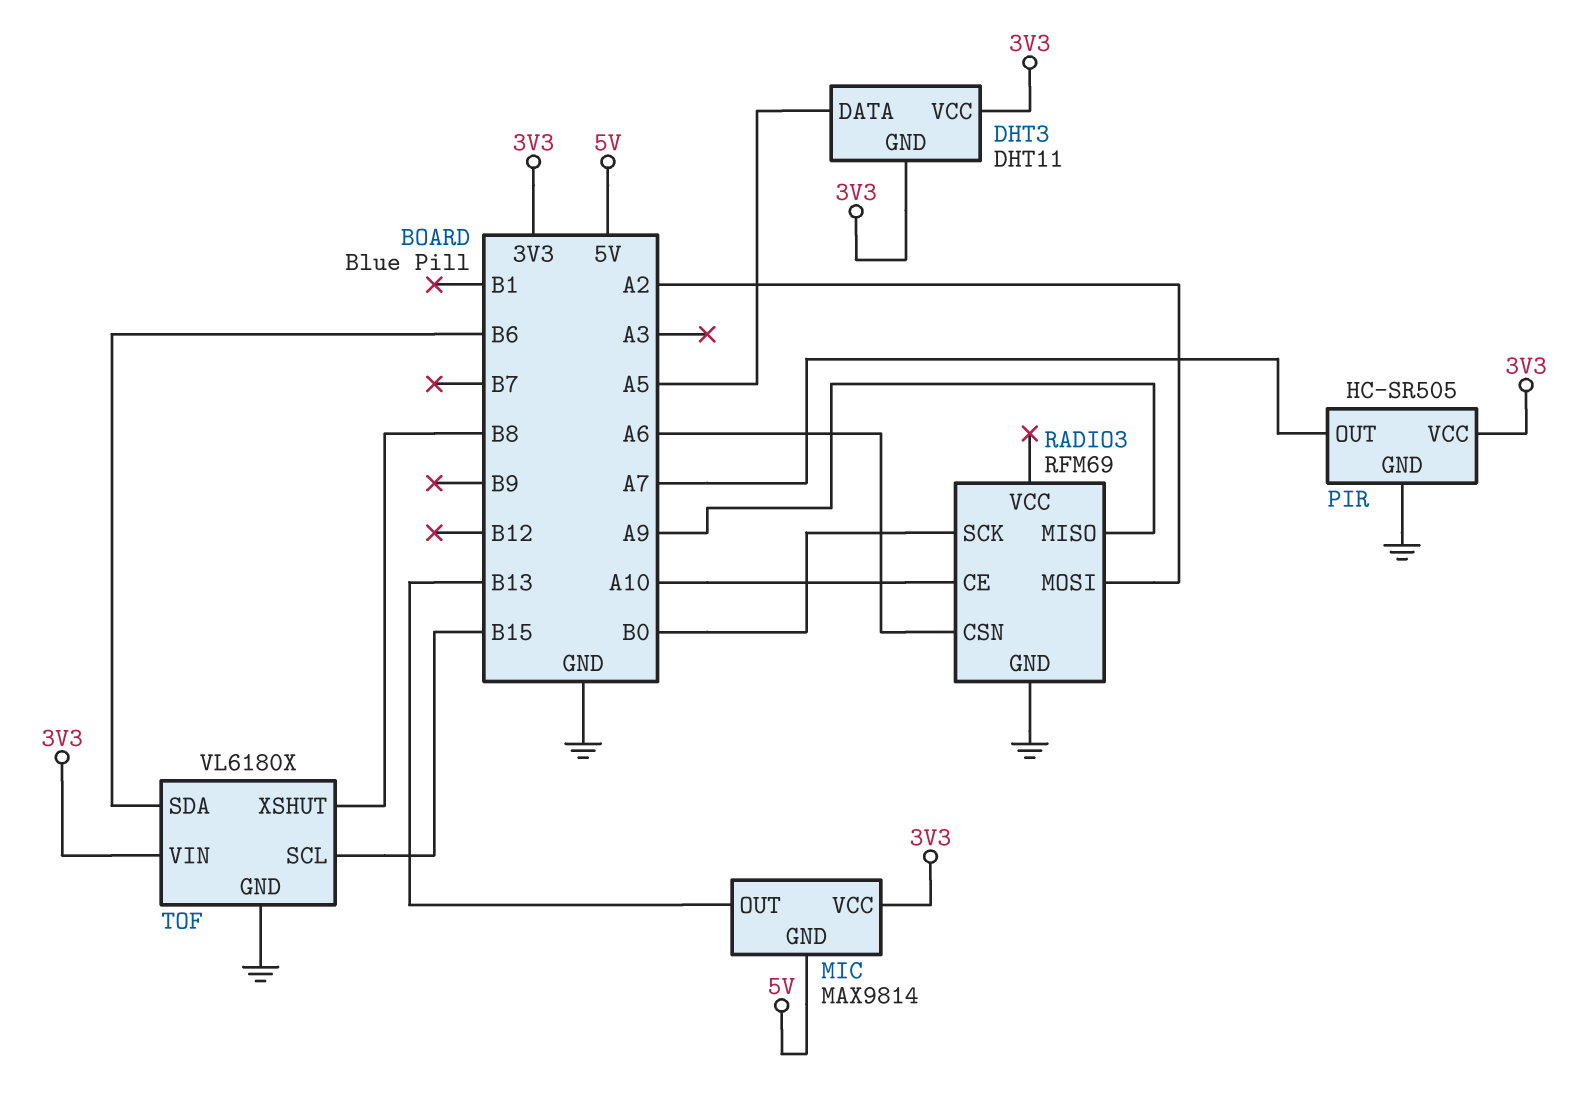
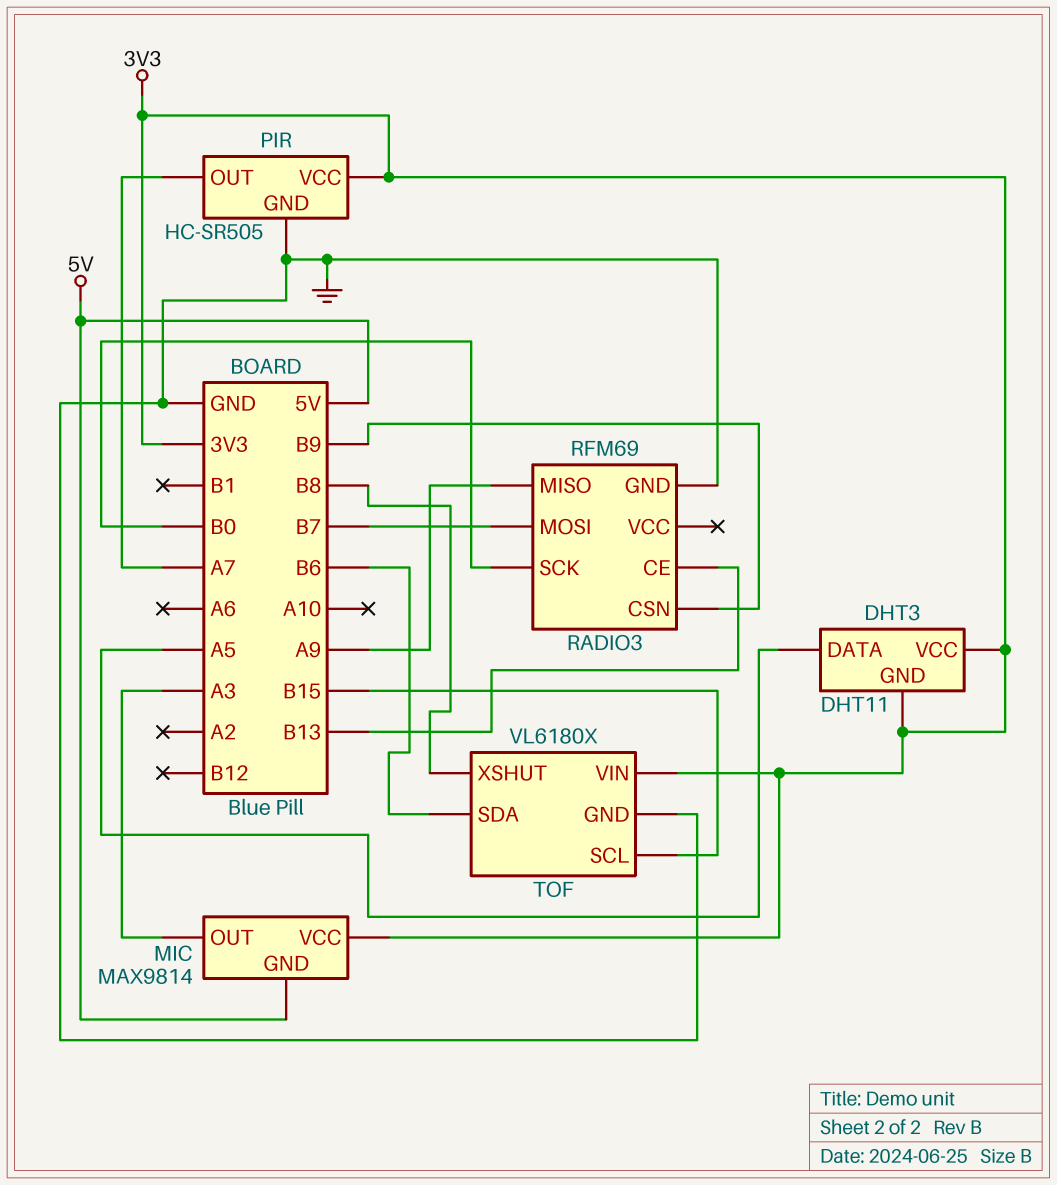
MIC pin OUT: B13 -> A3
RADIO3 pin CE: A10 -> B13
RADIO3 pin CSN: A6 -> B9
RADIO3 pin MOSI: A2 -> B7

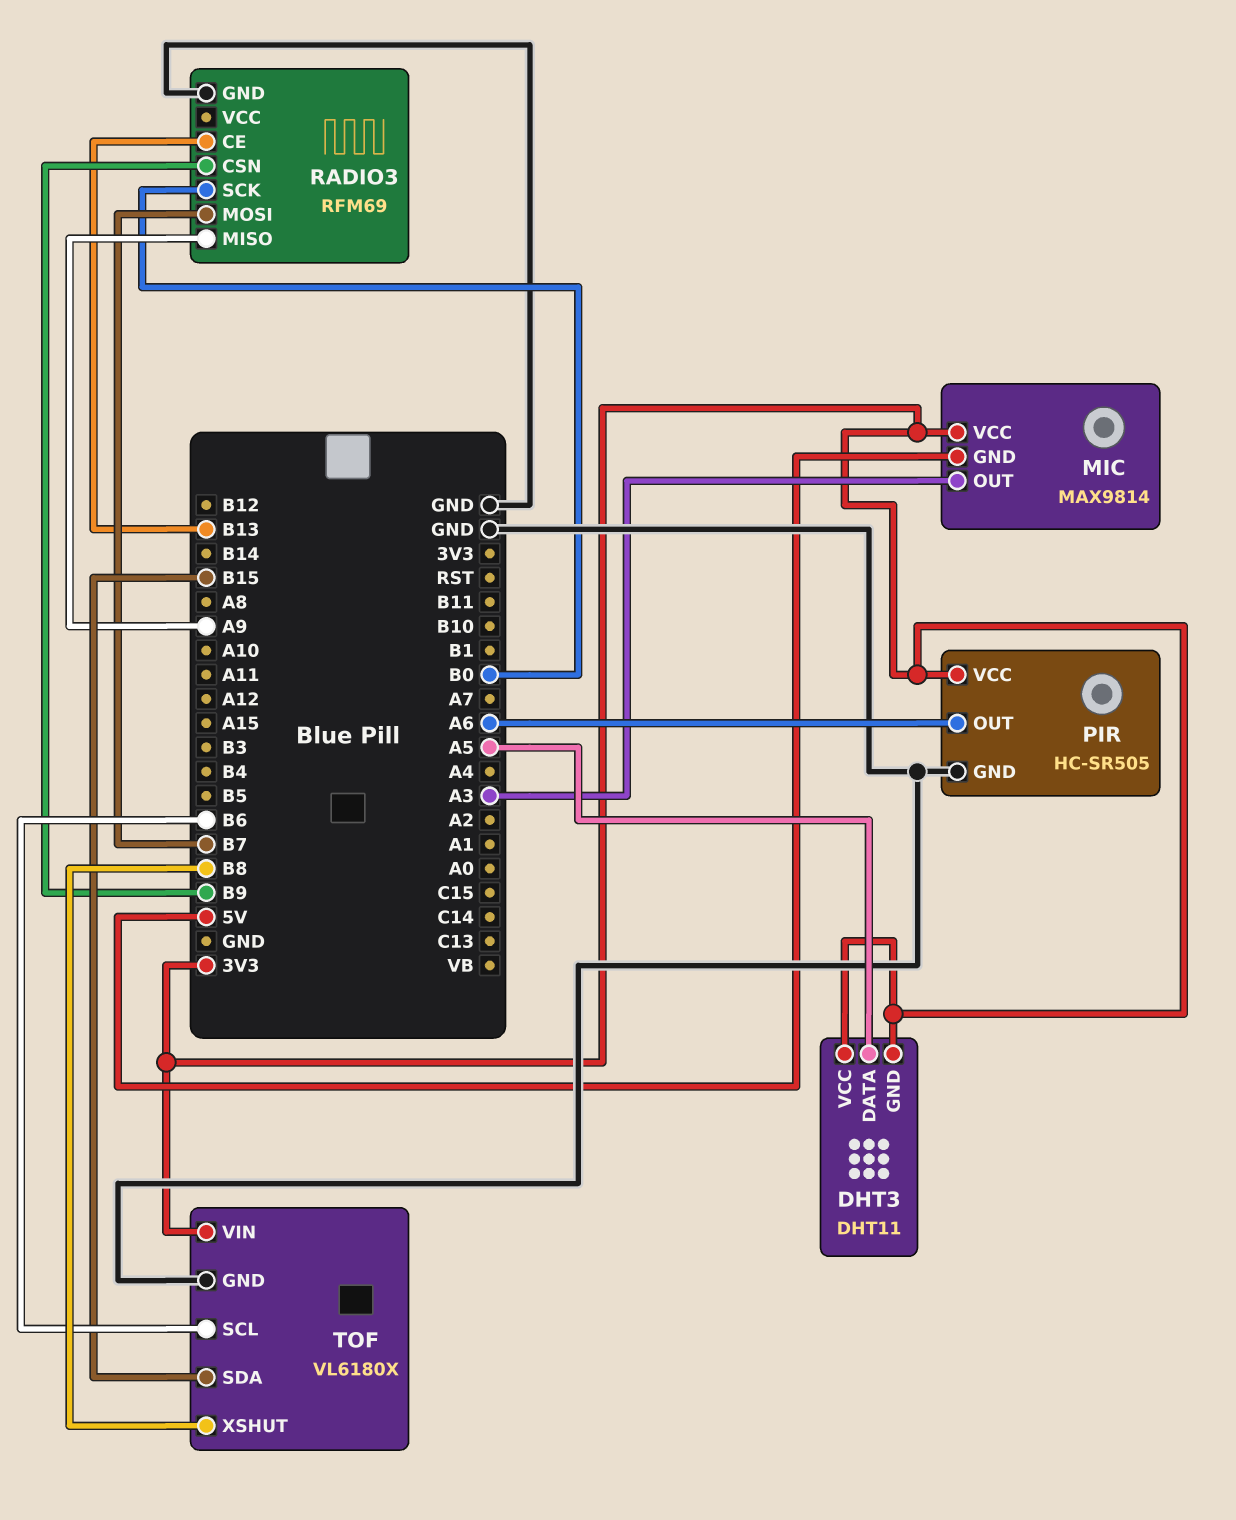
PIR pin OUT: A7 -> A6
TOF pin SCL: B15 -> B6
TOF pin SDA: B6 -> B15

